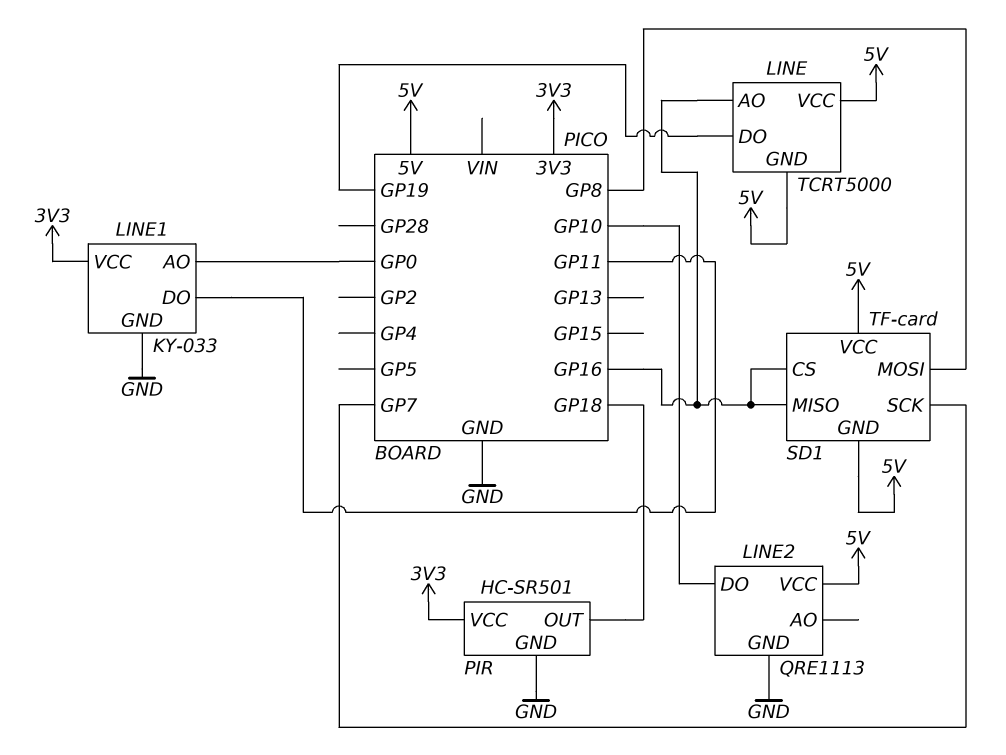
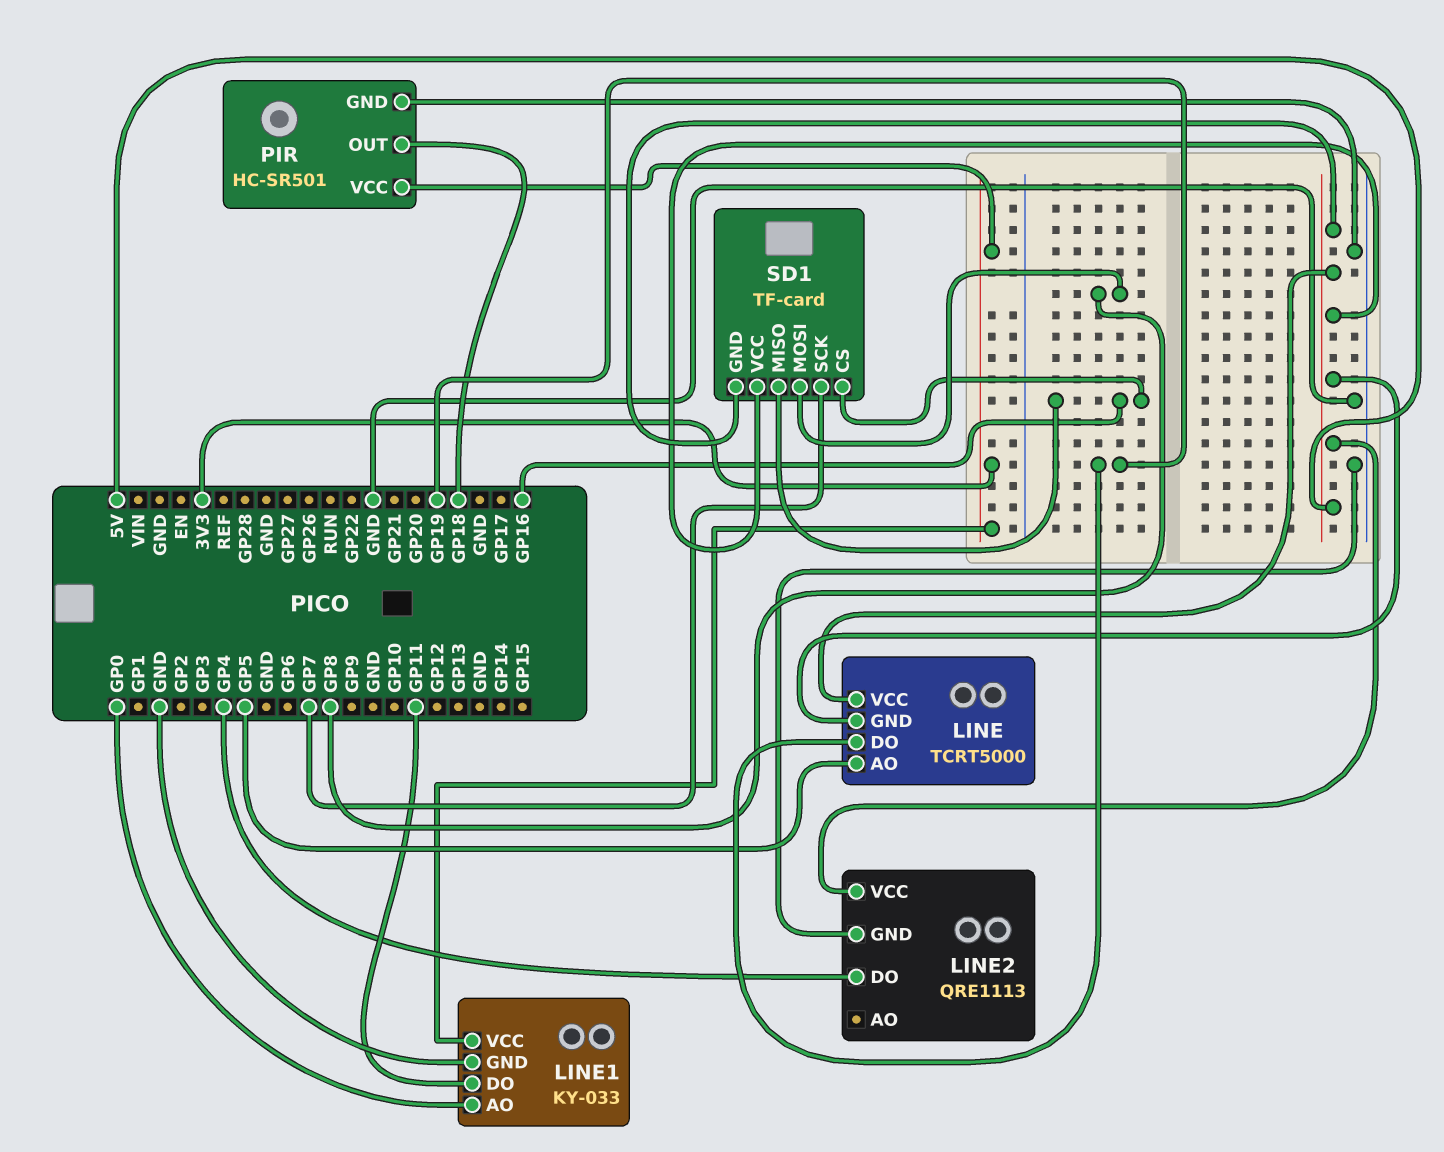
LINE pin AO: GP16 -> GP5
LINE2 pin DO: GP10 -> GP4

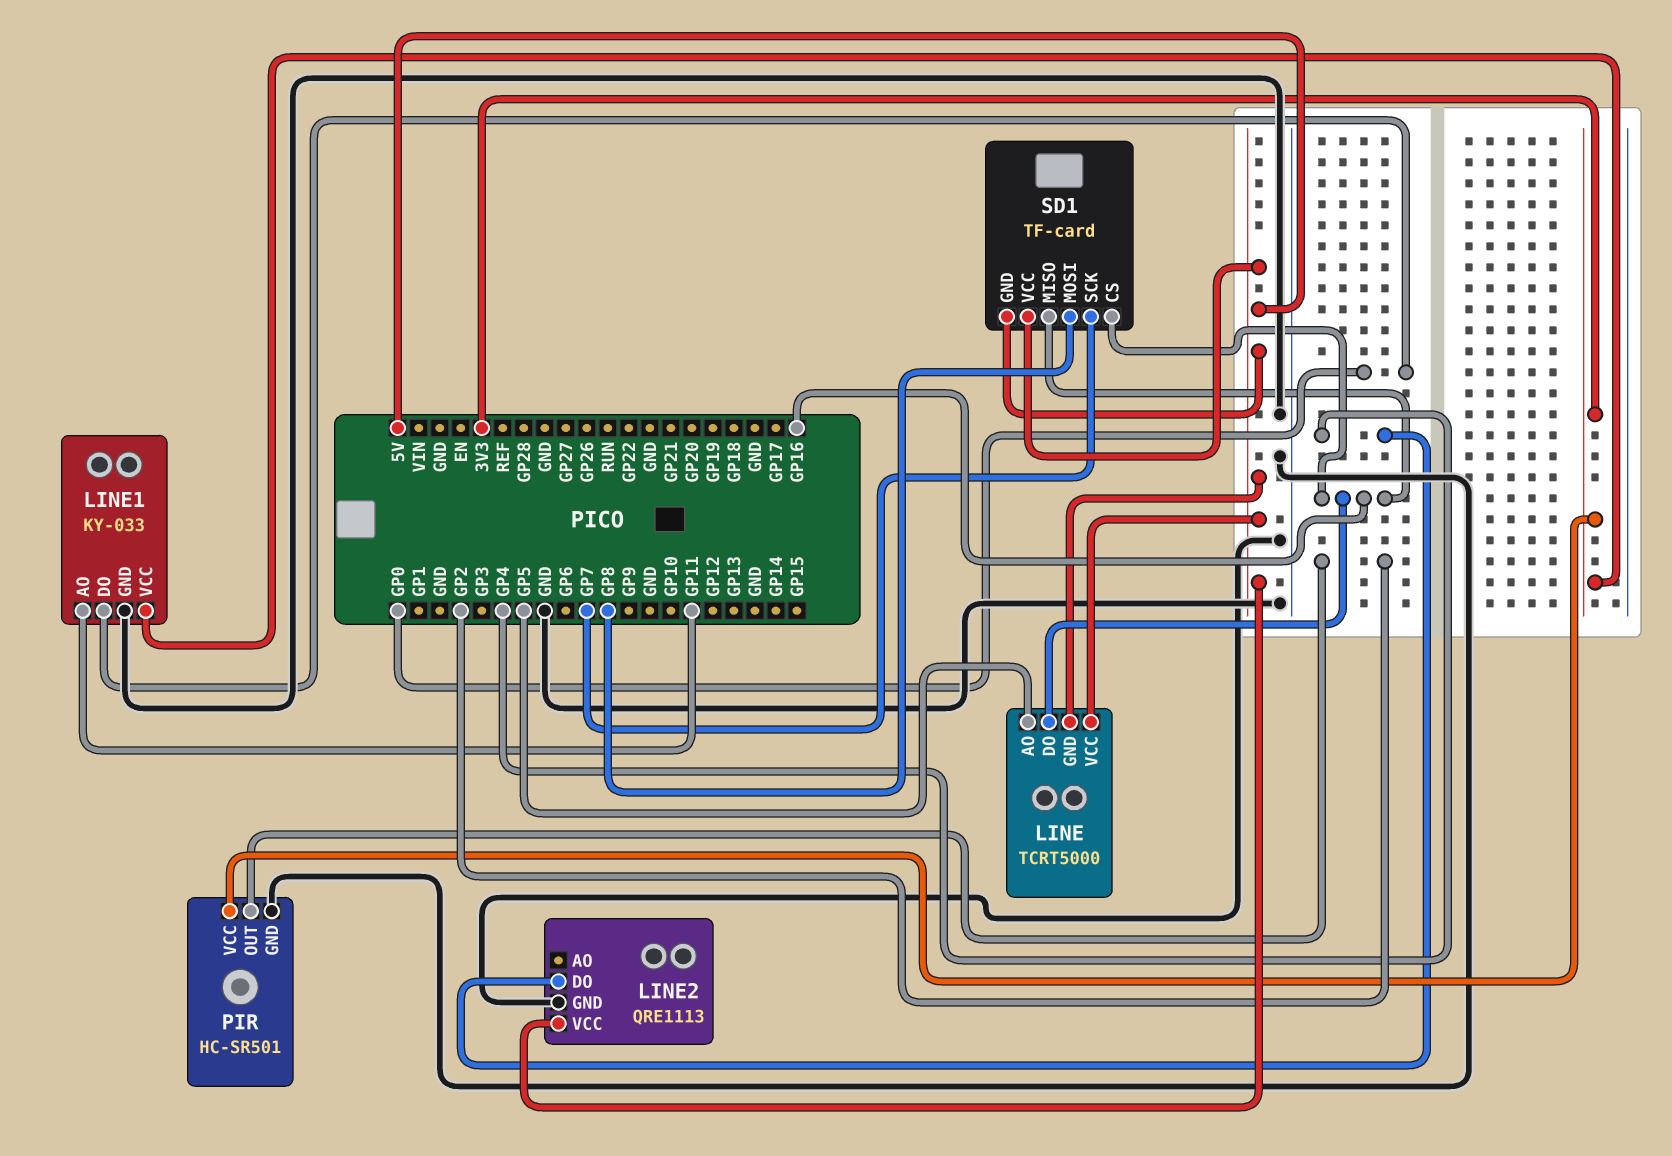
LINE pin DO: GP19 -> GP16
LINE1 pin AO: GP0 -> GP11
LINE1 pin DO: GP11 -> GP0
PIR pin OUT: GP18 -> GP2

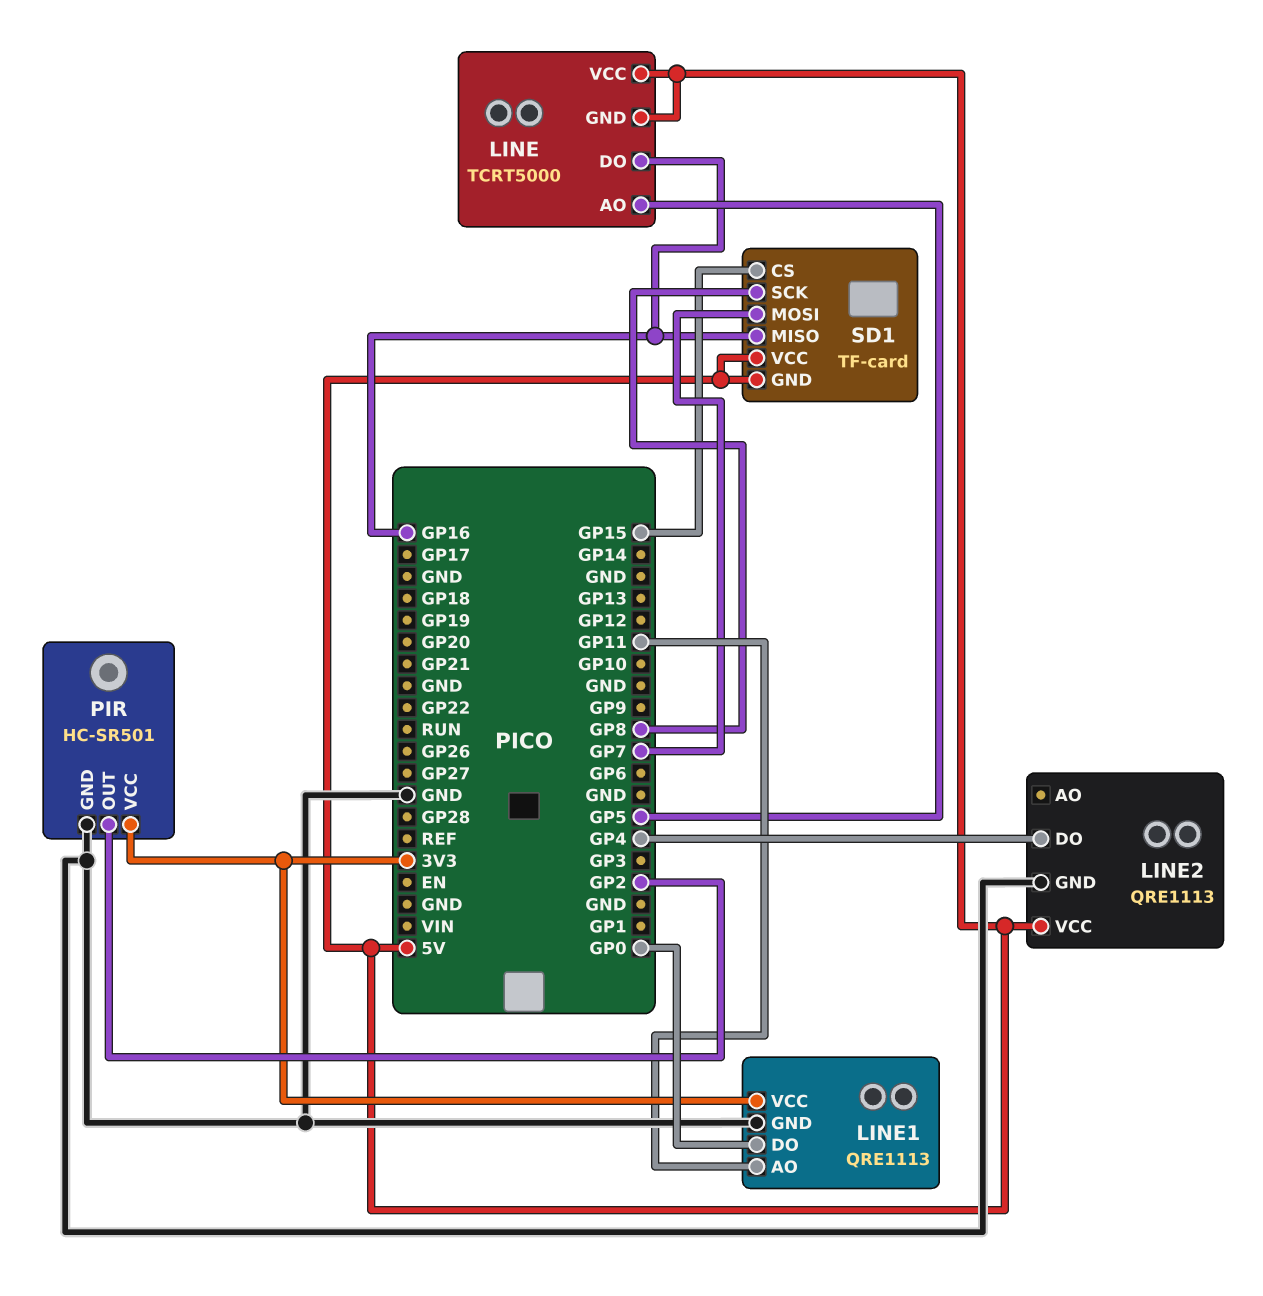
LINE1: KY-033 -> QRE1113
SD1 pin CS: GP16 -> GP15
SD1 pin MOSI: GP8 -> GP7
SD1 pin SCK: GP7 -> GP8

